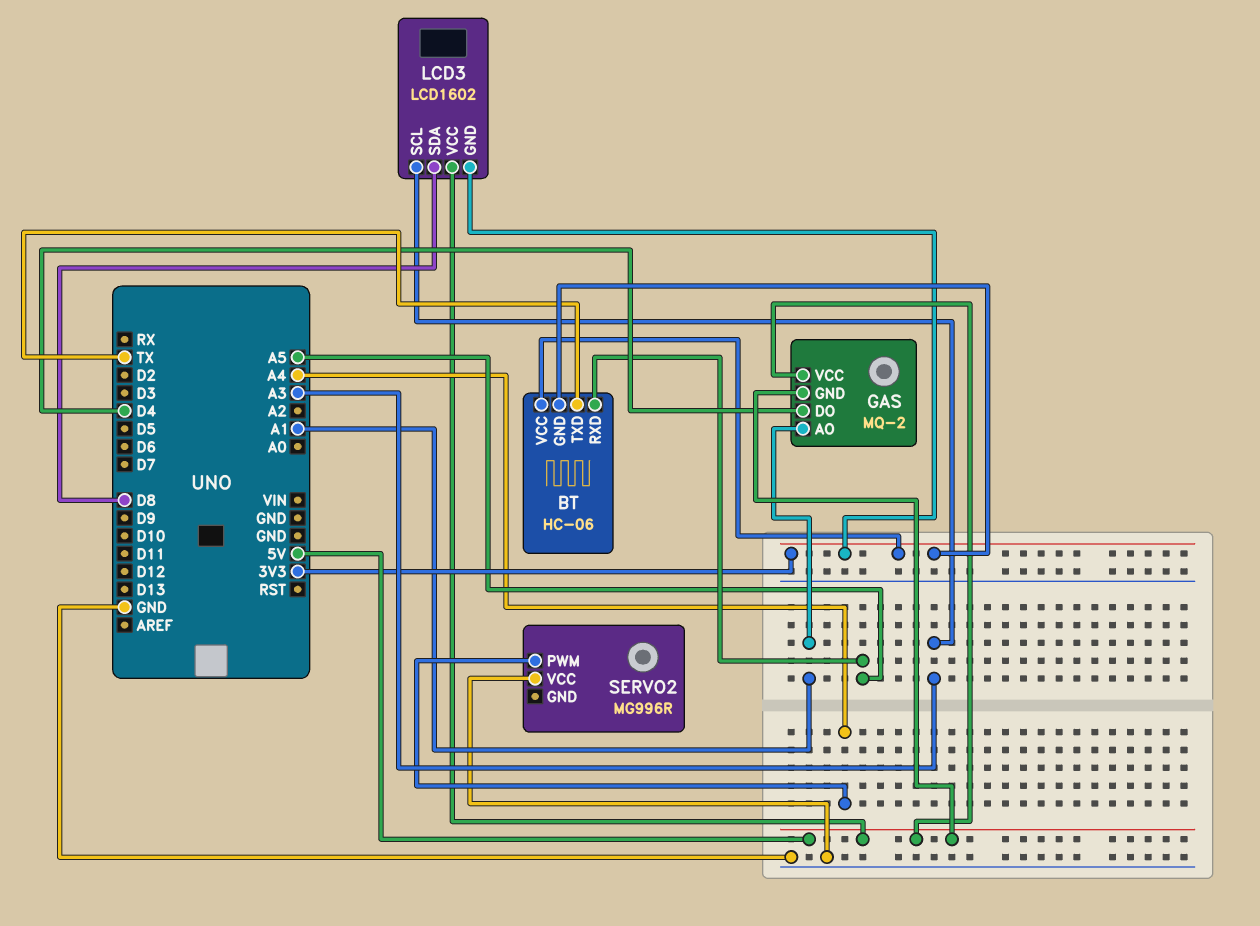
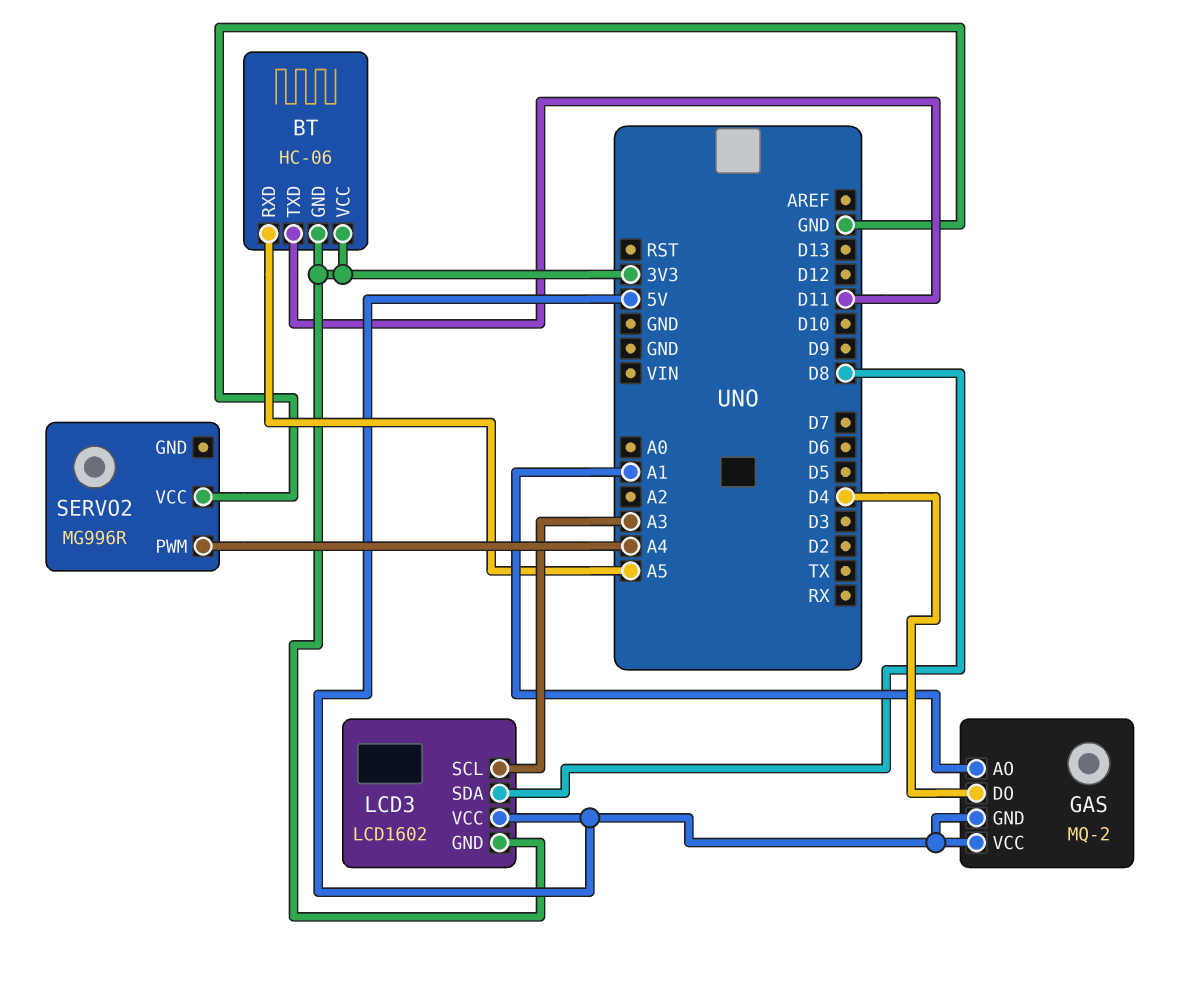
BT pin TXD: TX -> D11

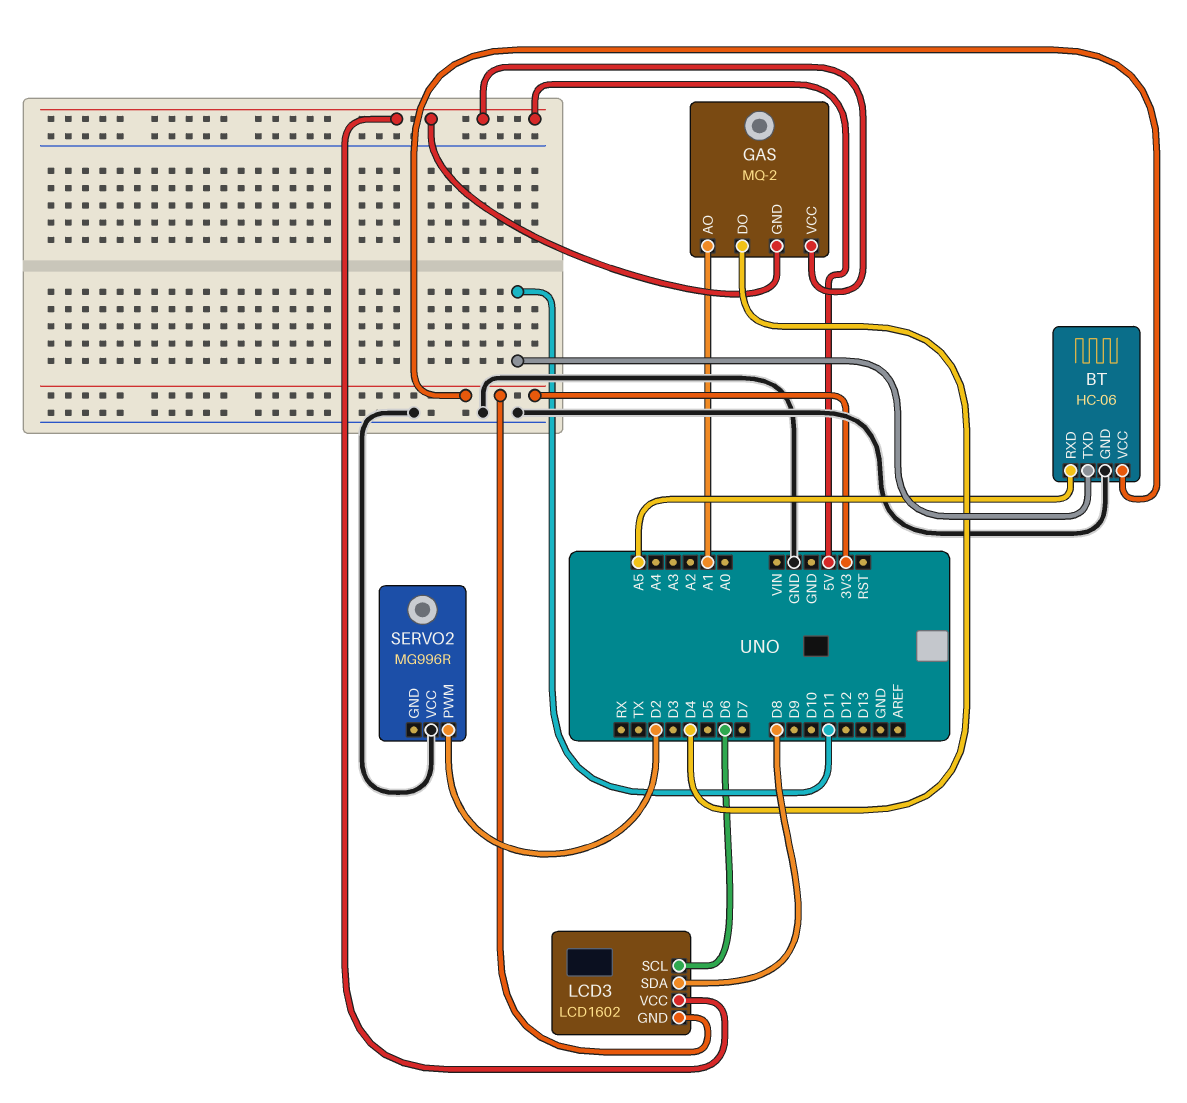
BT pin GND: 3V3 -> GND
LCD3 pin SCL: A3 -> D6
SERVO2 pin PWM: A4 -> D2

